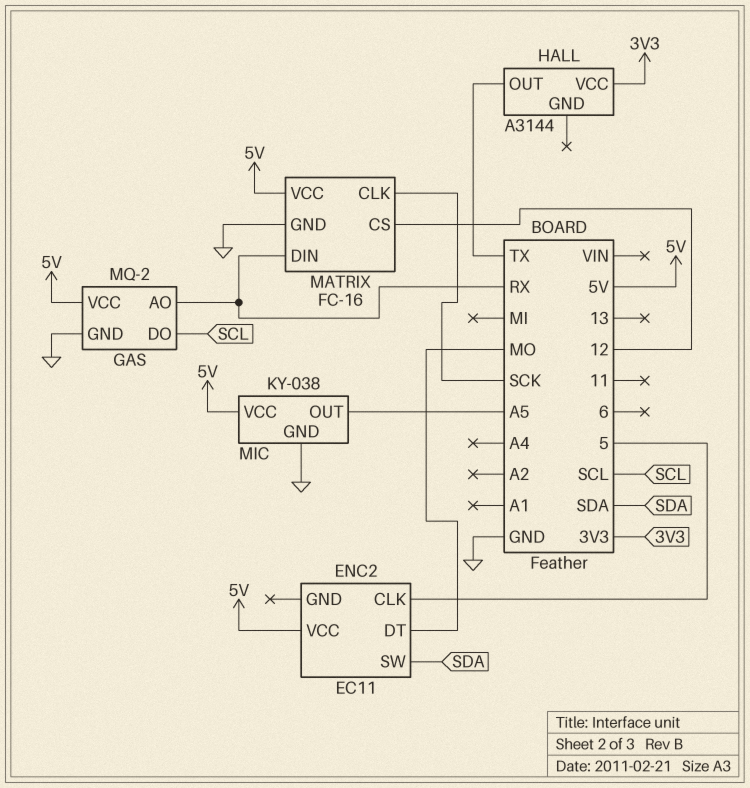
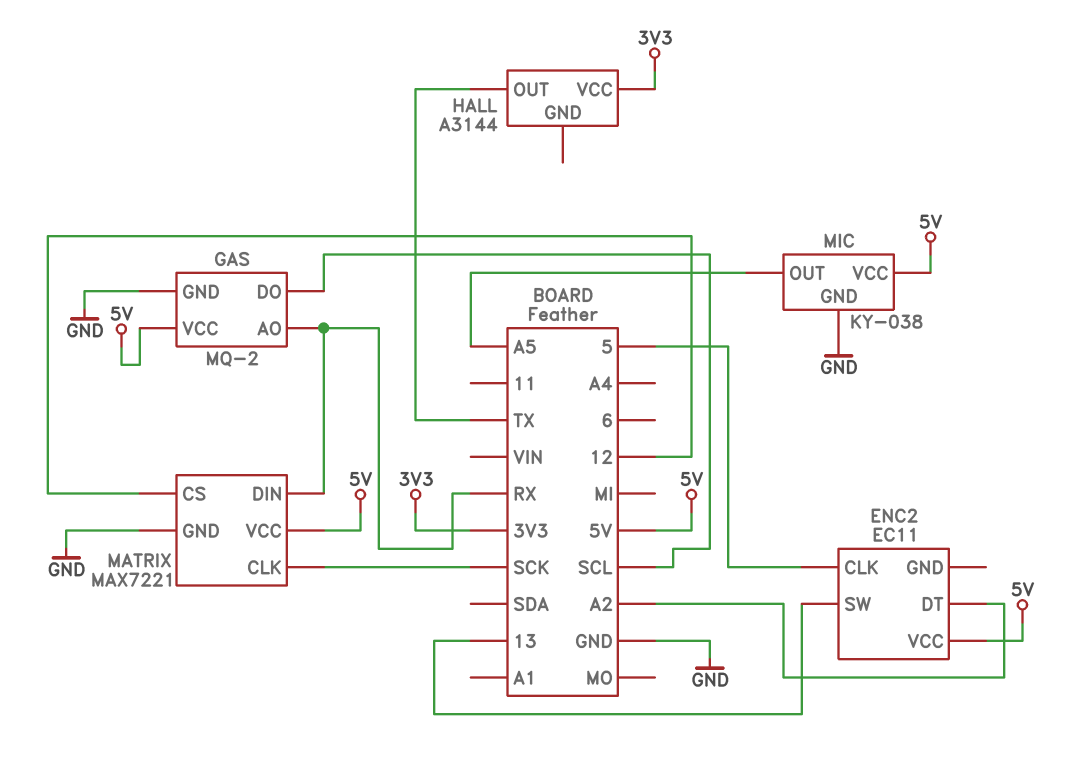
ENC2 pin DT: MO -> A2
ENC2 pin SW: SDA -> 13
MATRIX: FC-16 -> MAX7221

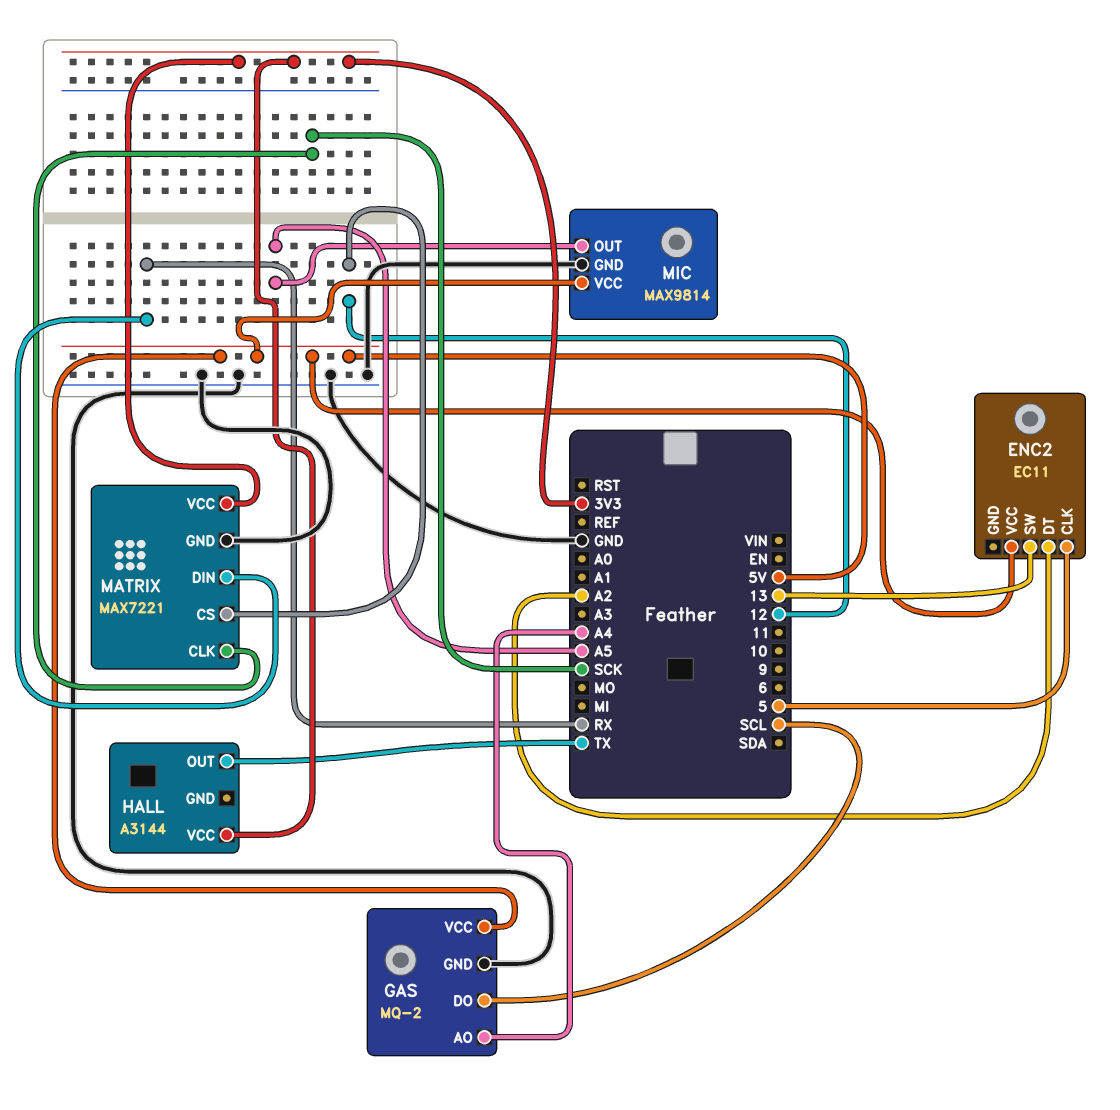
GAS pin AO: RX -> A4
MATRIX pin VCC: 5V -> 3V3
MIC: KY-038 -> MAX9814

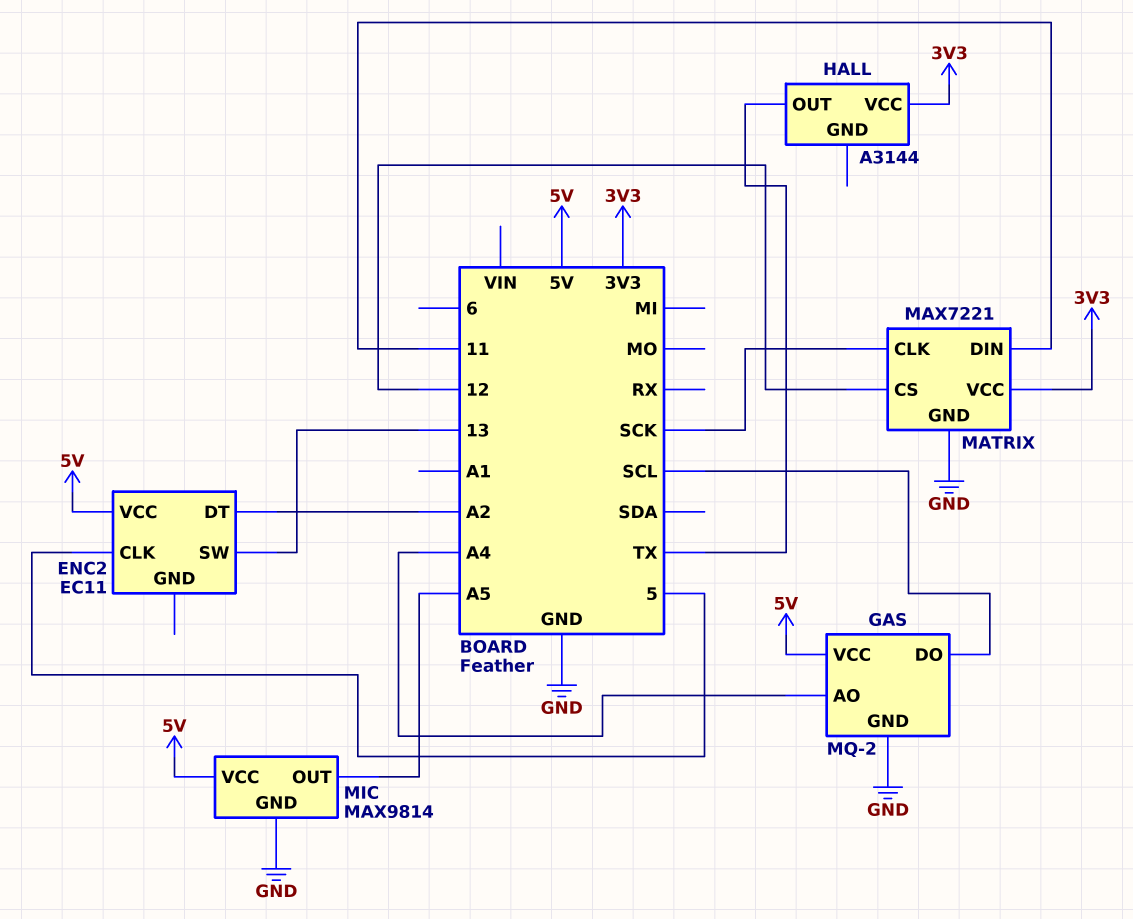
MATRIX pin DIN: RX -> 11

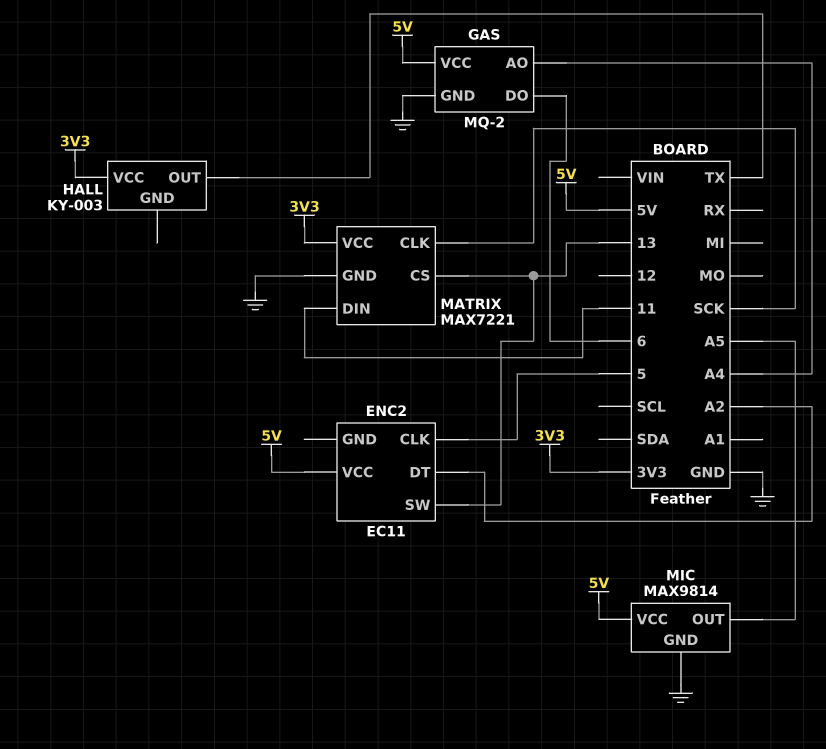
GAS pin DO: SCL -> 6
HALL: A3144 -> KY-003
MATRIX pin CS: 12 -> 13

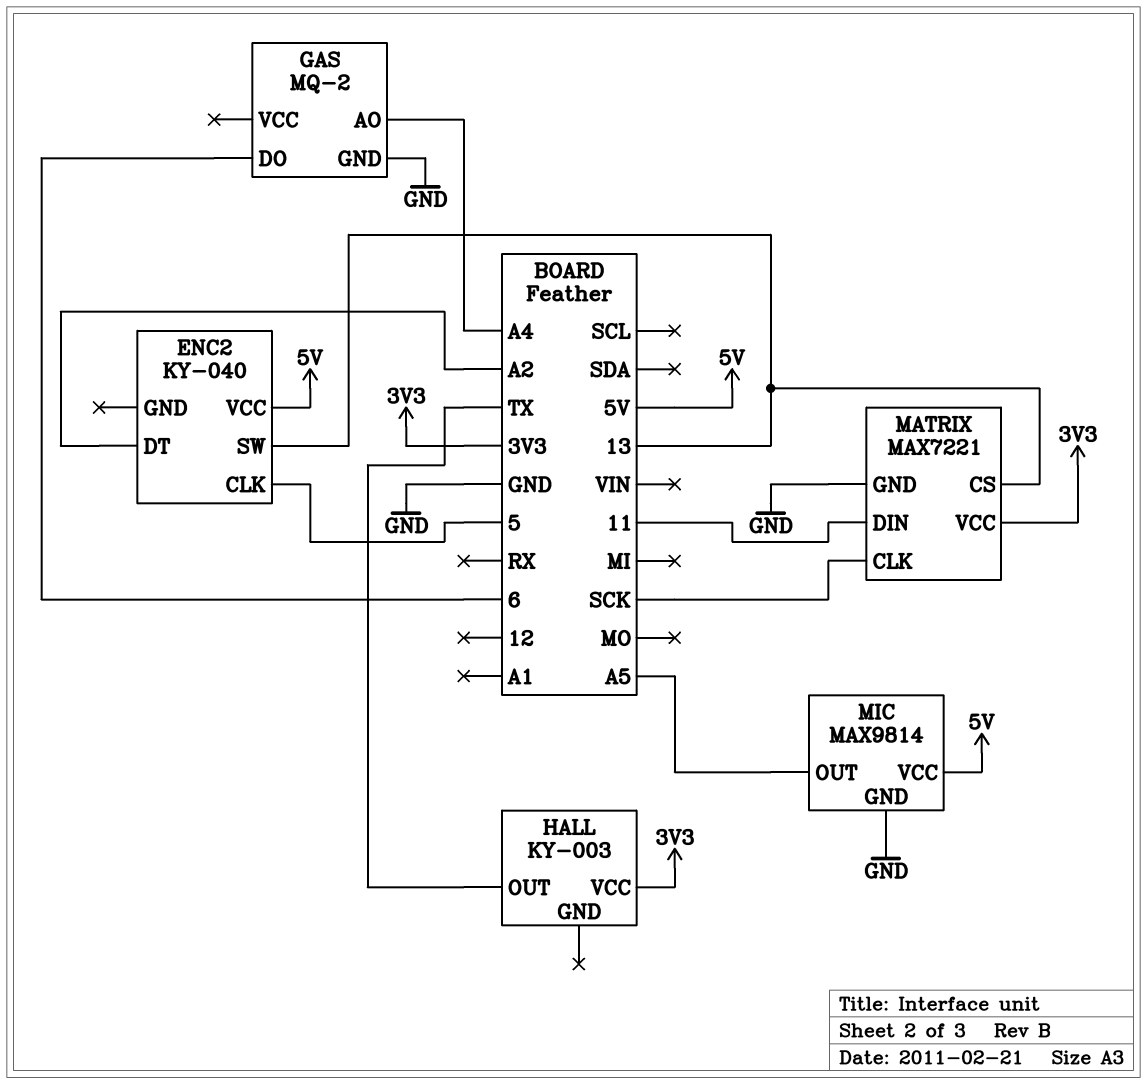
ENC2: EC11 -> KY-040
GAS pin VCC: 5V -> none

